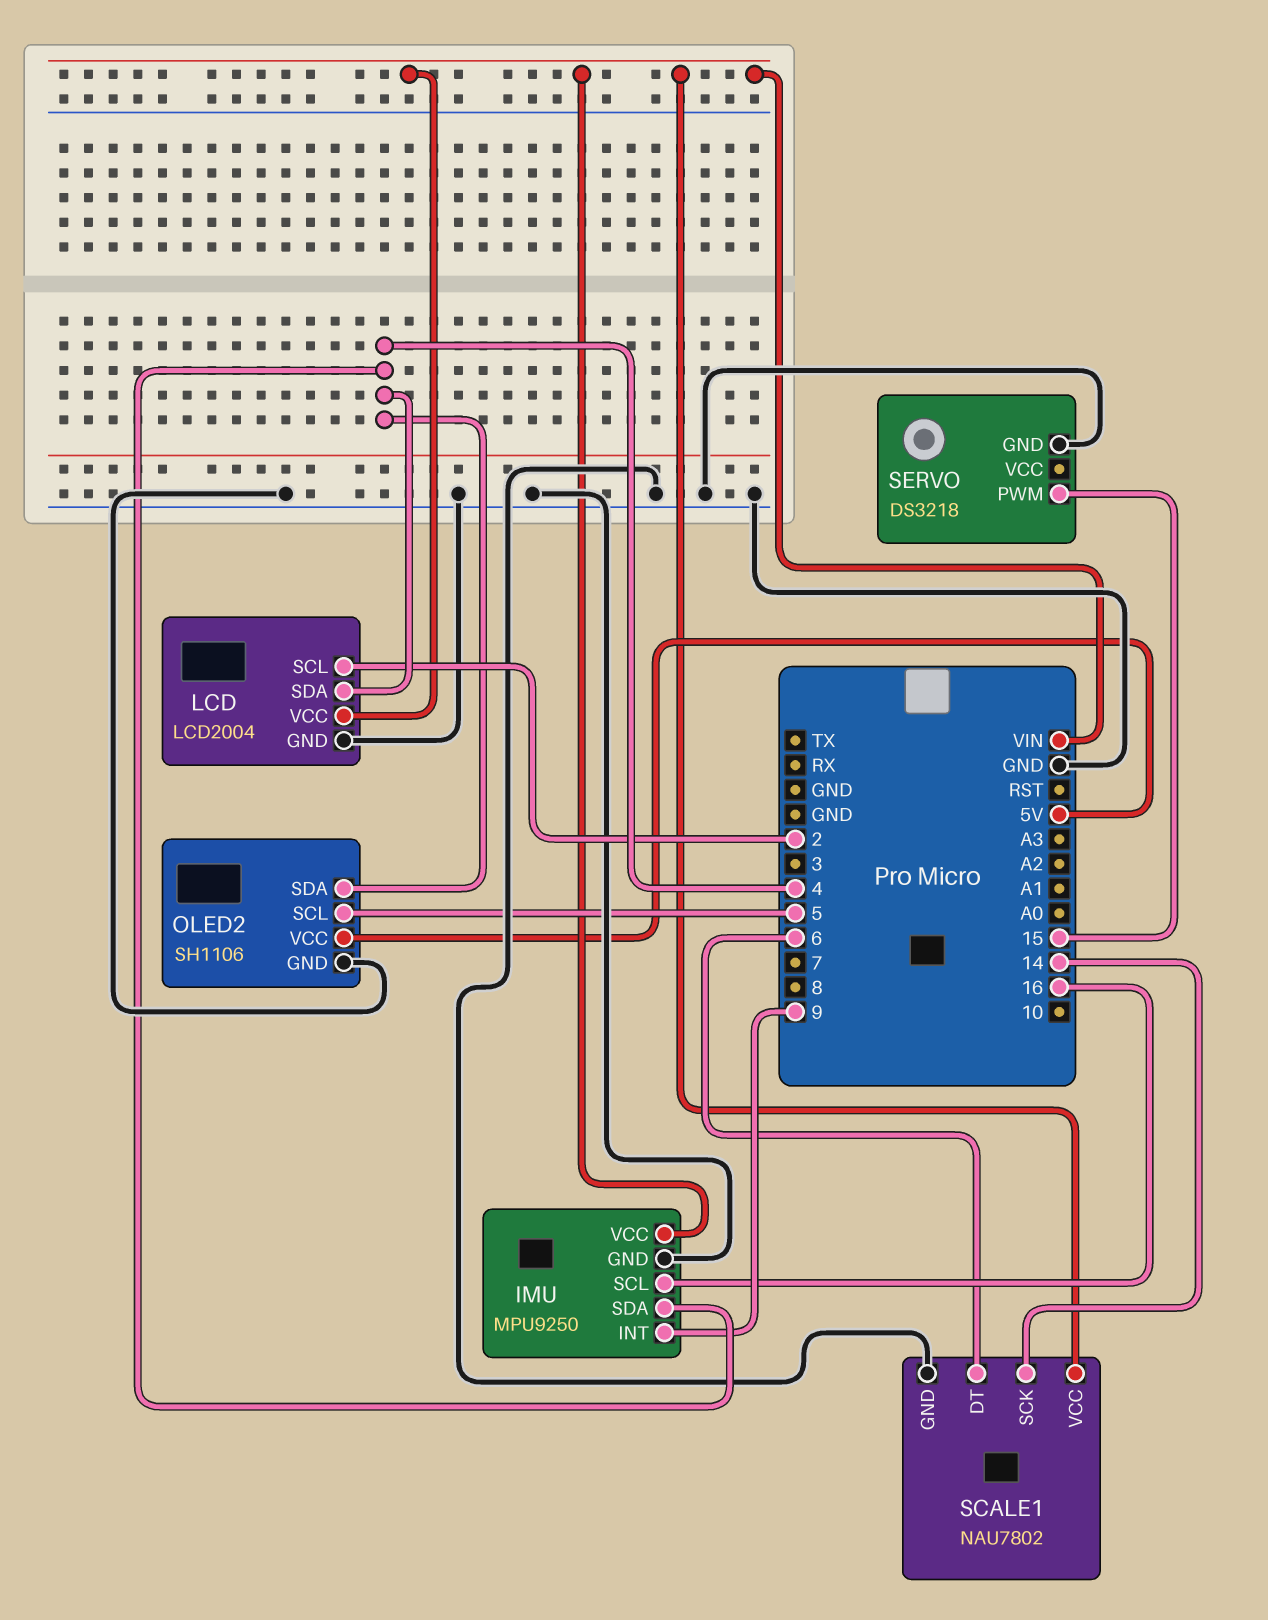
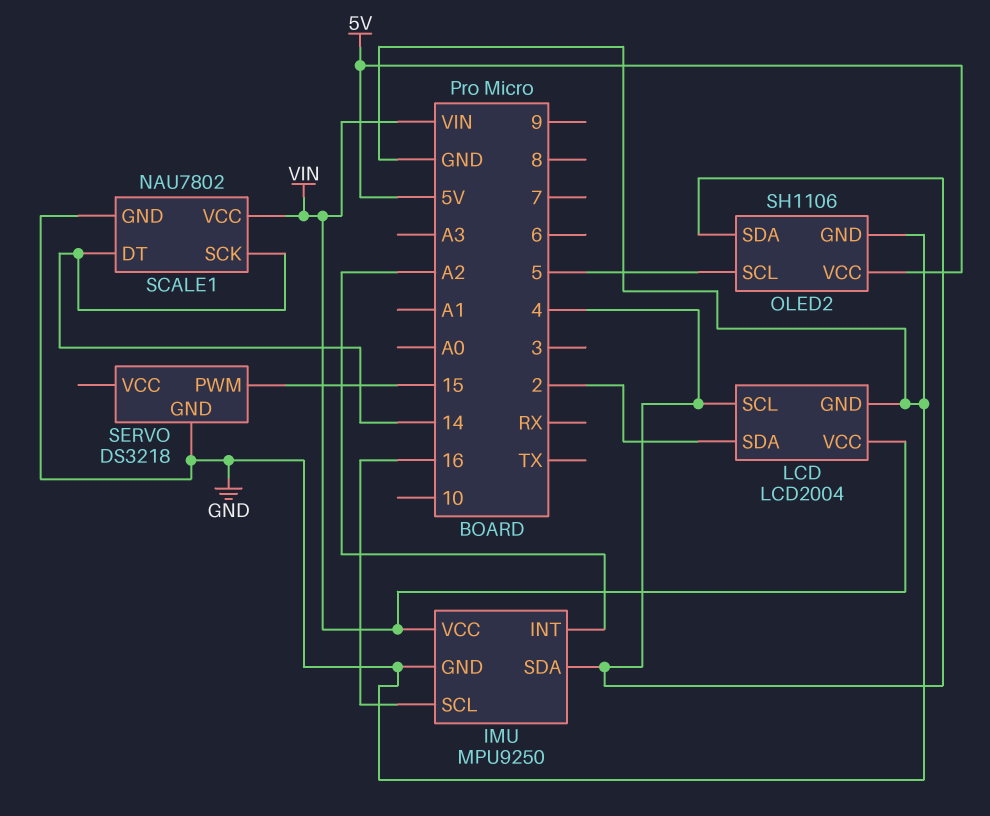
IMU pin INT: 9 -> A2
LCD pin SCL: 2 -> 4
LCD pin SDA: 4 -> 2
SCALE1 pin DT: 6 -> 14

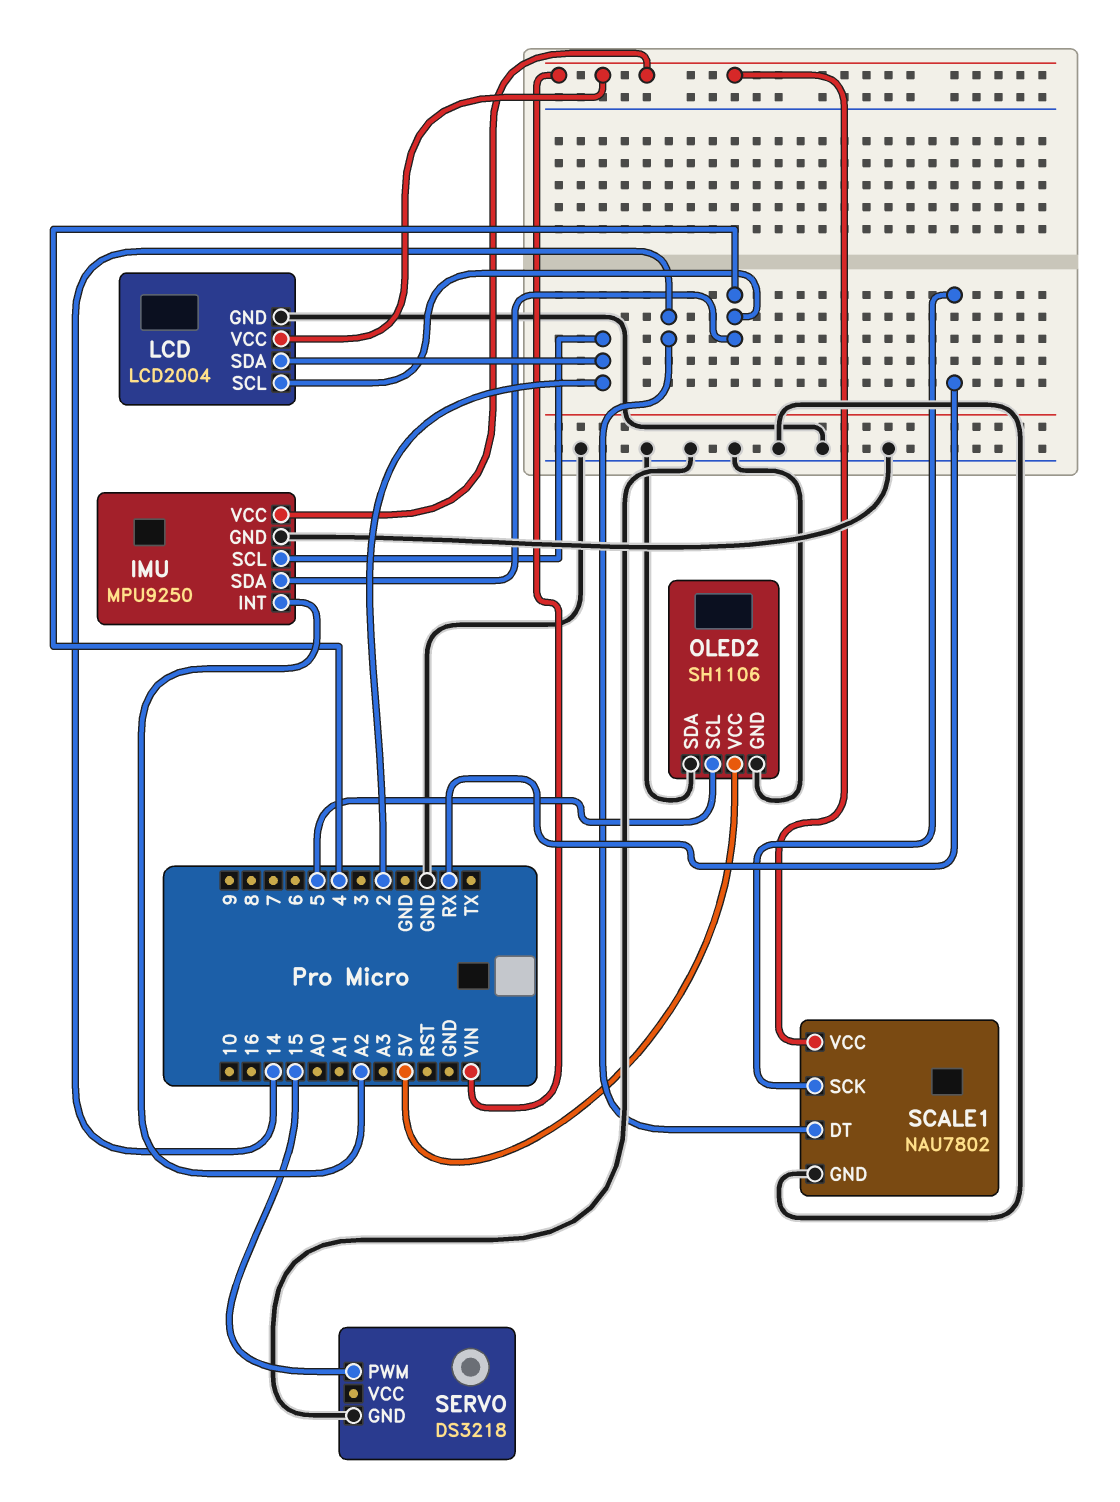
IMU pin SCL: 16 -> 2
OLED2 pin SDA: 4 -> GND
SCALE1 pin SCK: 14 -> RX

